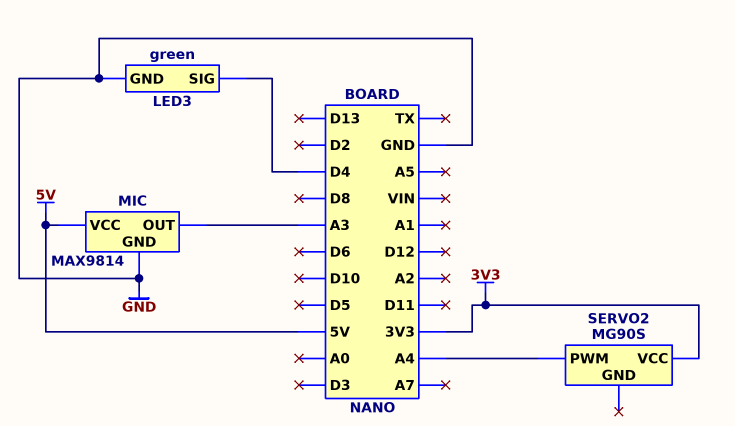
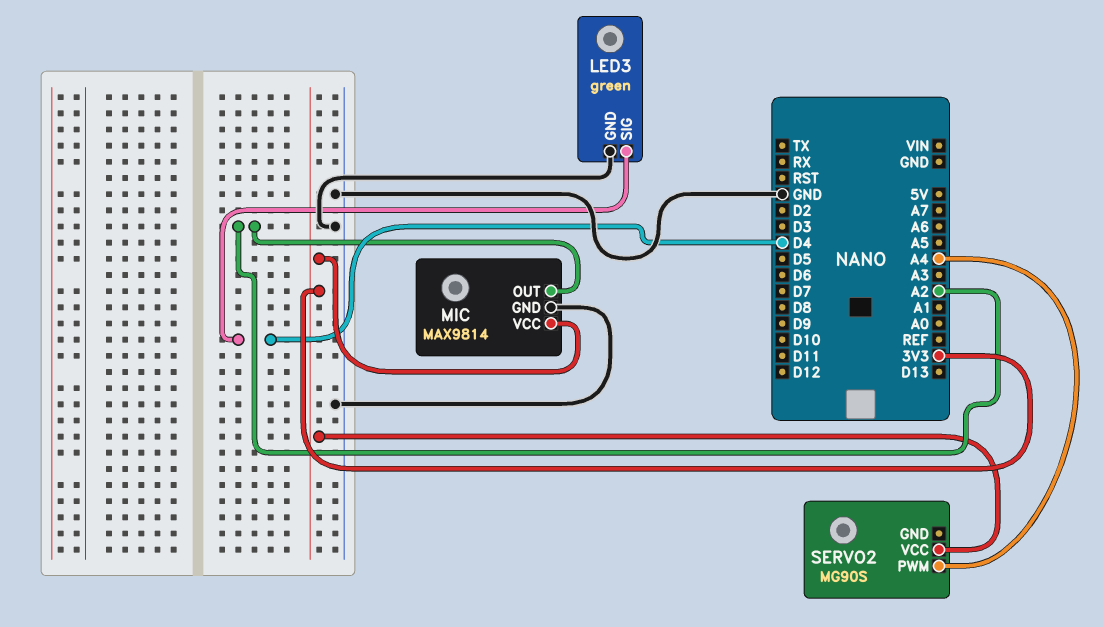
MIC pin OUT: A3 -> A2
MIC pin VCC: 5V -> 3V3

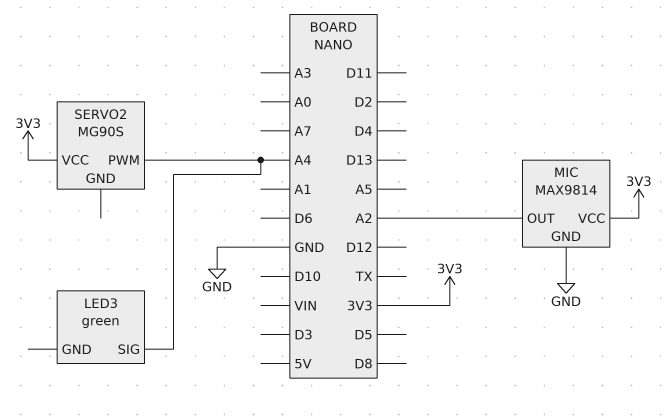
LED3 pin GND: GND -> none
LED3 pin SIG: D4 -> A4

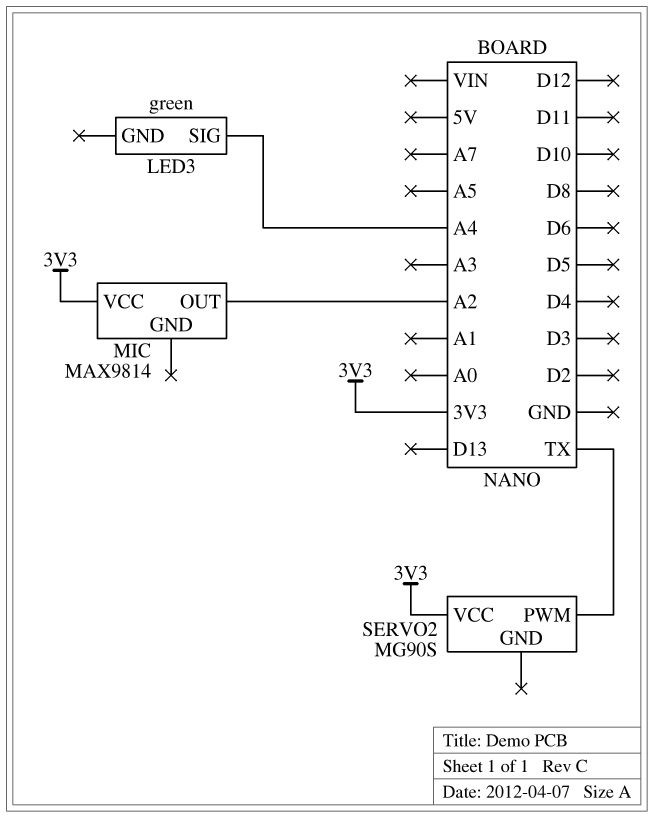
MIC pin GND: GND -> none
SERVO2 pin PWM: A4 -> TX

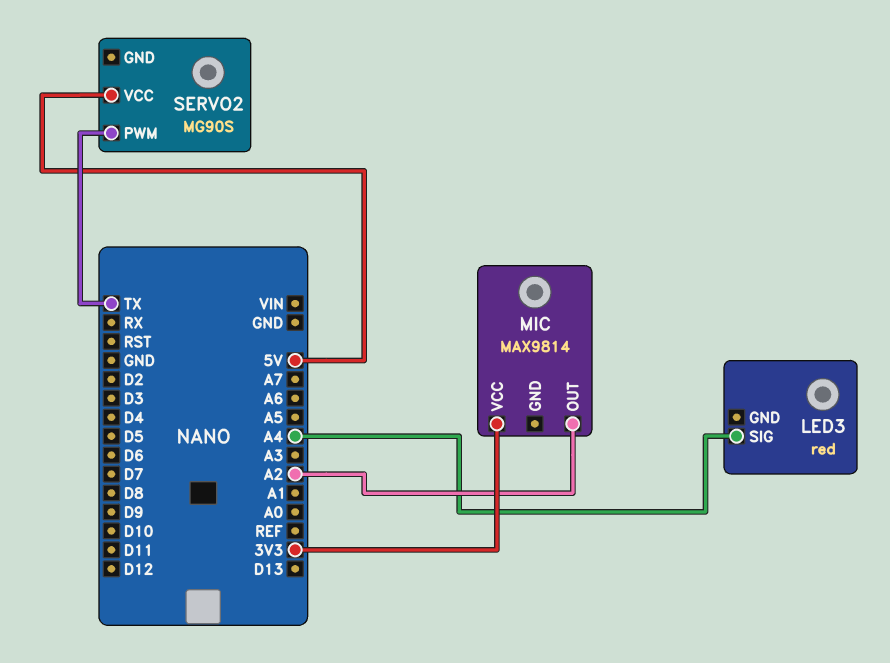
LED3: green -> red
SERVO2 pin VCC: 3V3 -> 5V

